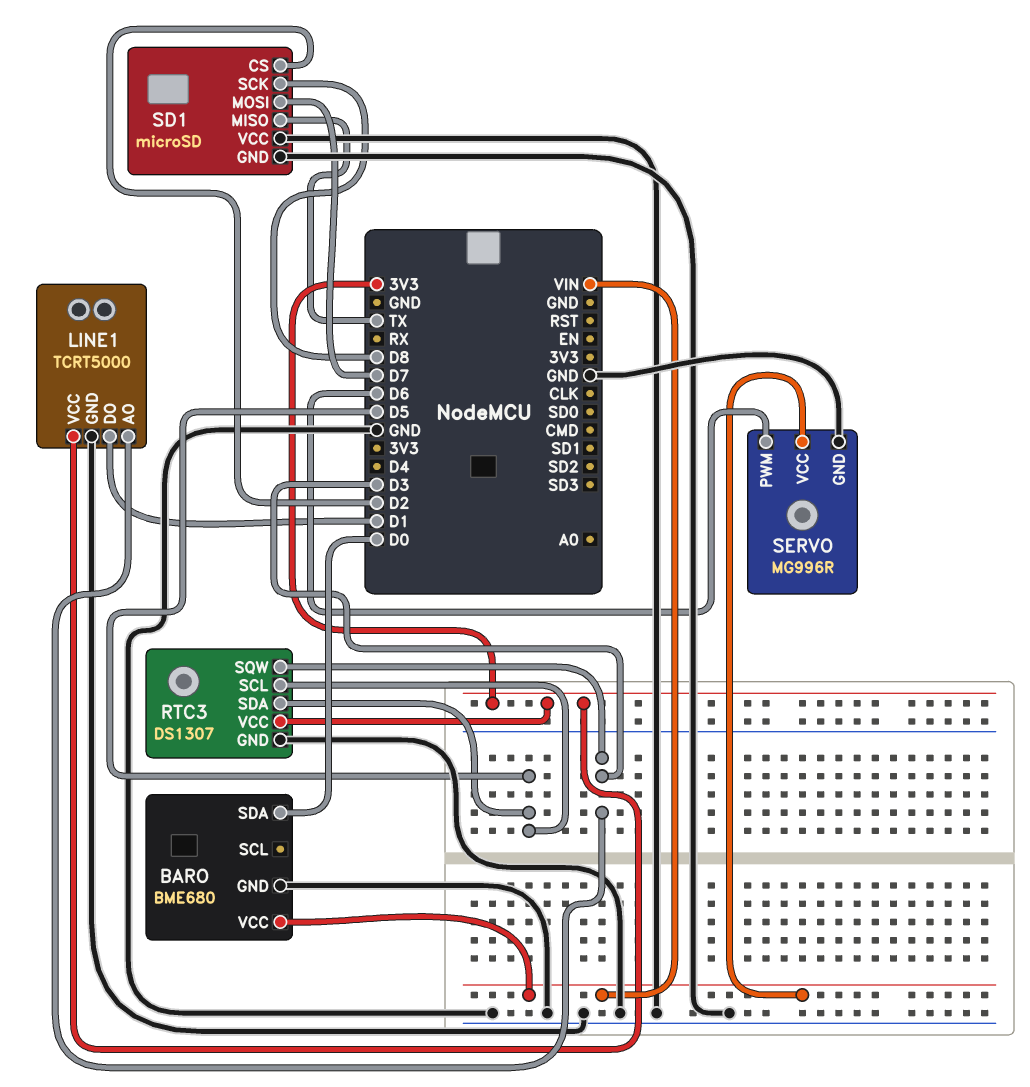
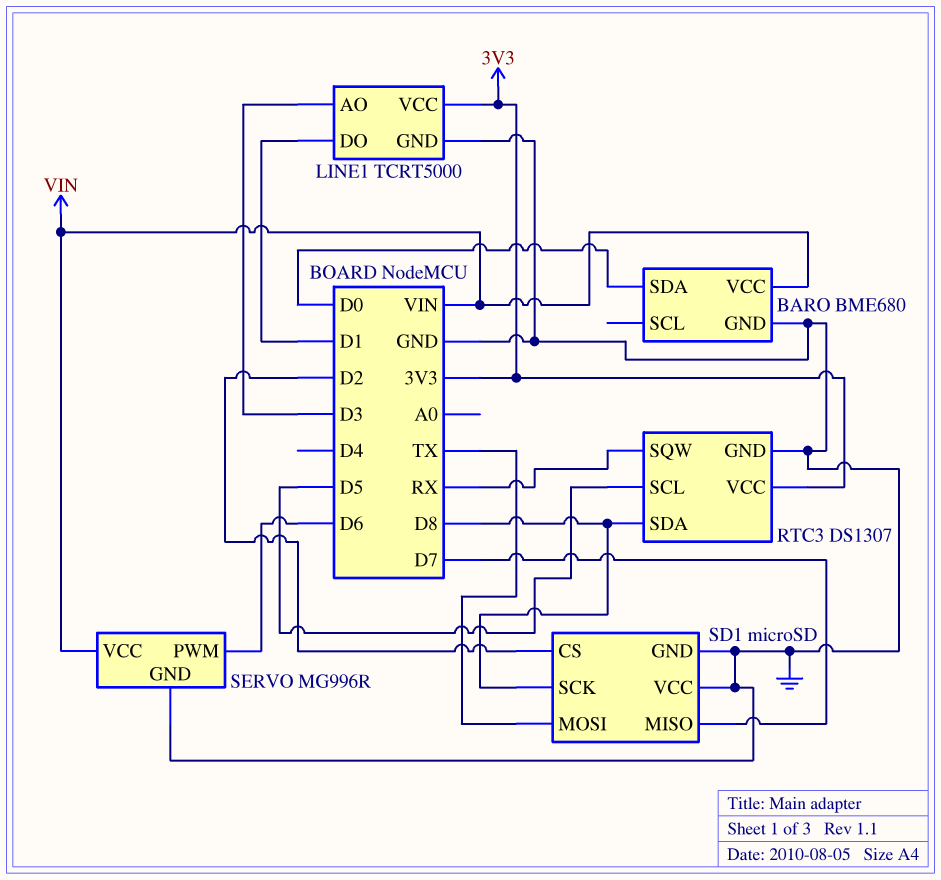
RTC3 pin SDA: D5 -> D8
RTC3 pin SQW: D3 -> RX
SD1 pin MISO: TX -> D7
SD1 pin MOSI: D7 -> TX

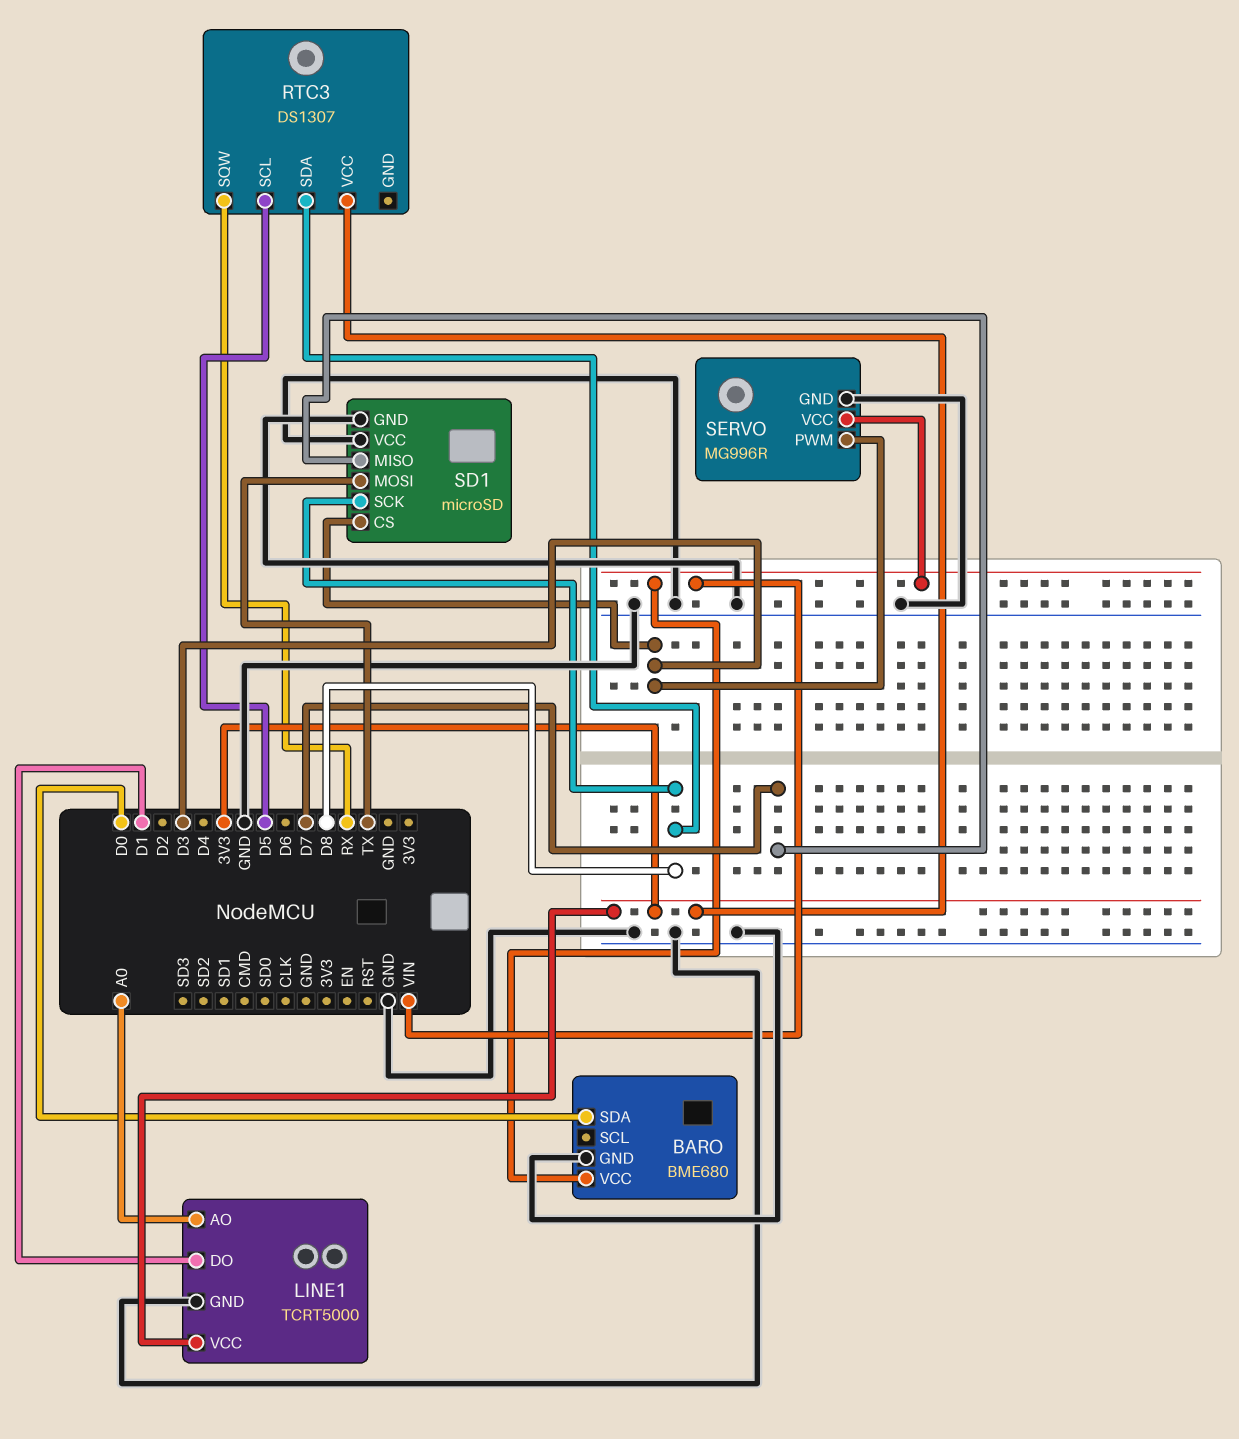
LINE1 pin AO: D3 -> A0
RTC3 pin GND: GND -> none
SD1 pin CS: D2 -> D3
SERVO pin PWM: D6 -> D3

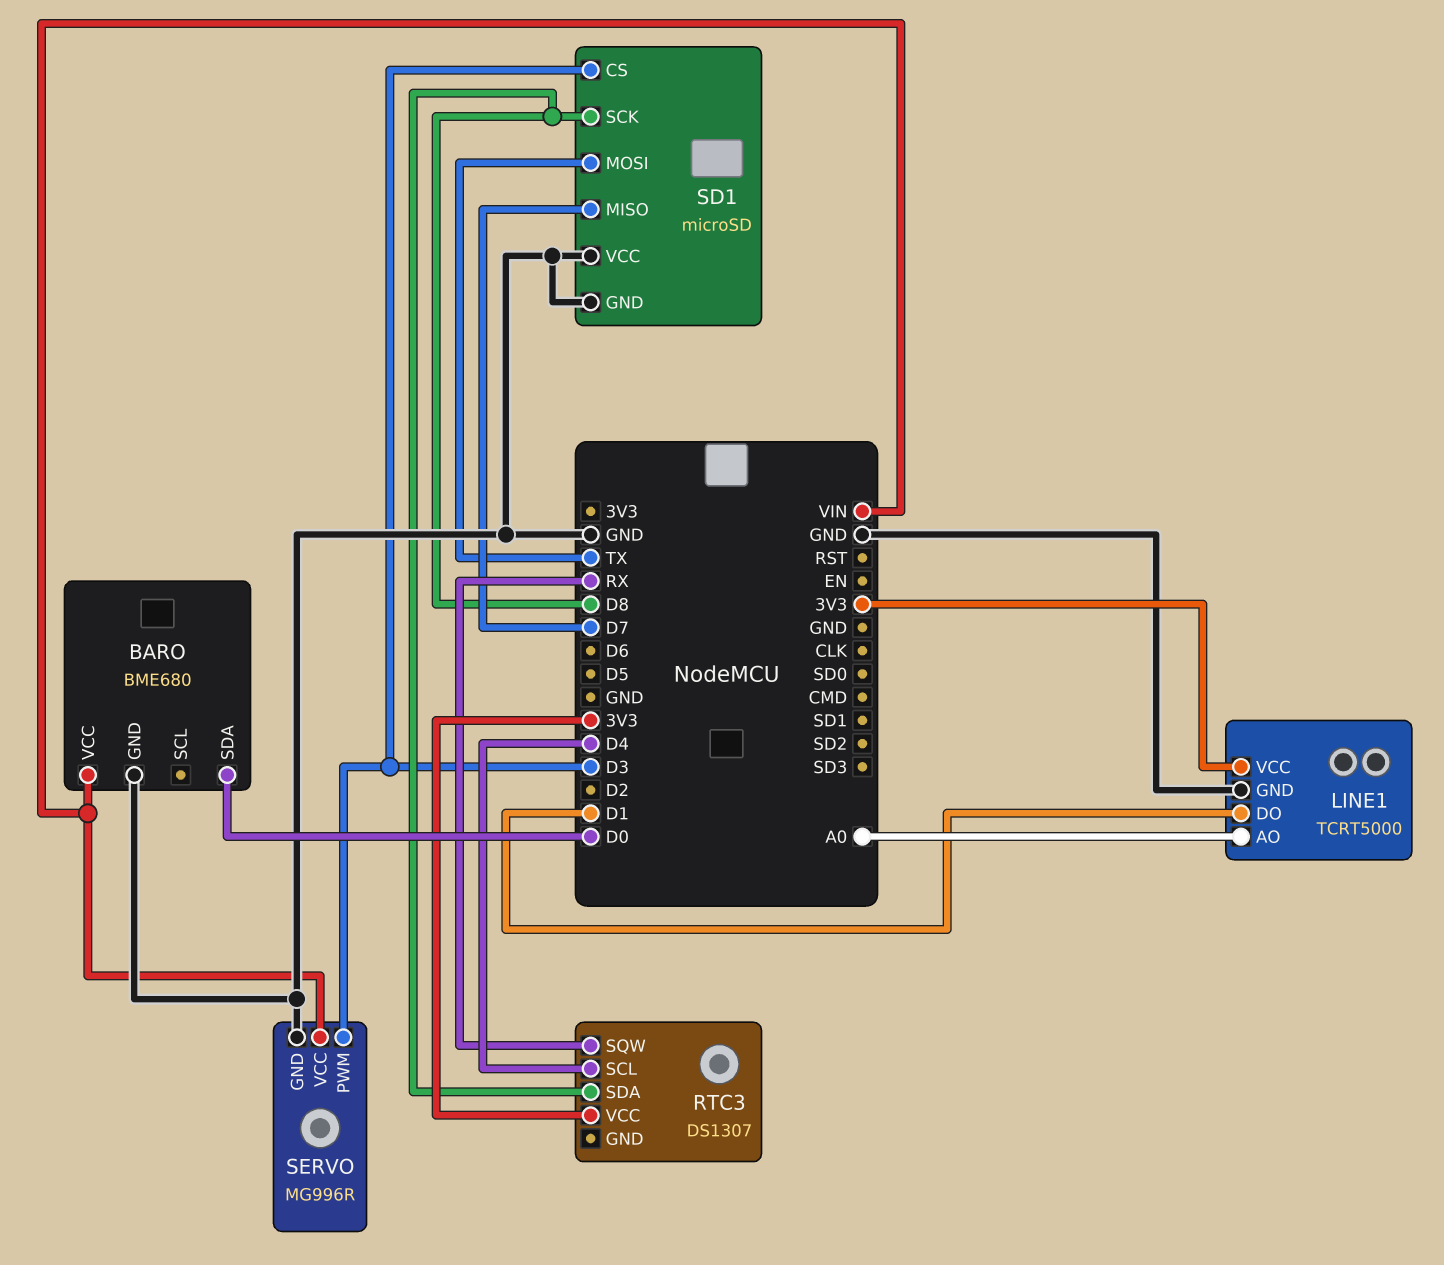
RTC3 pin SCL: D5 -> D4

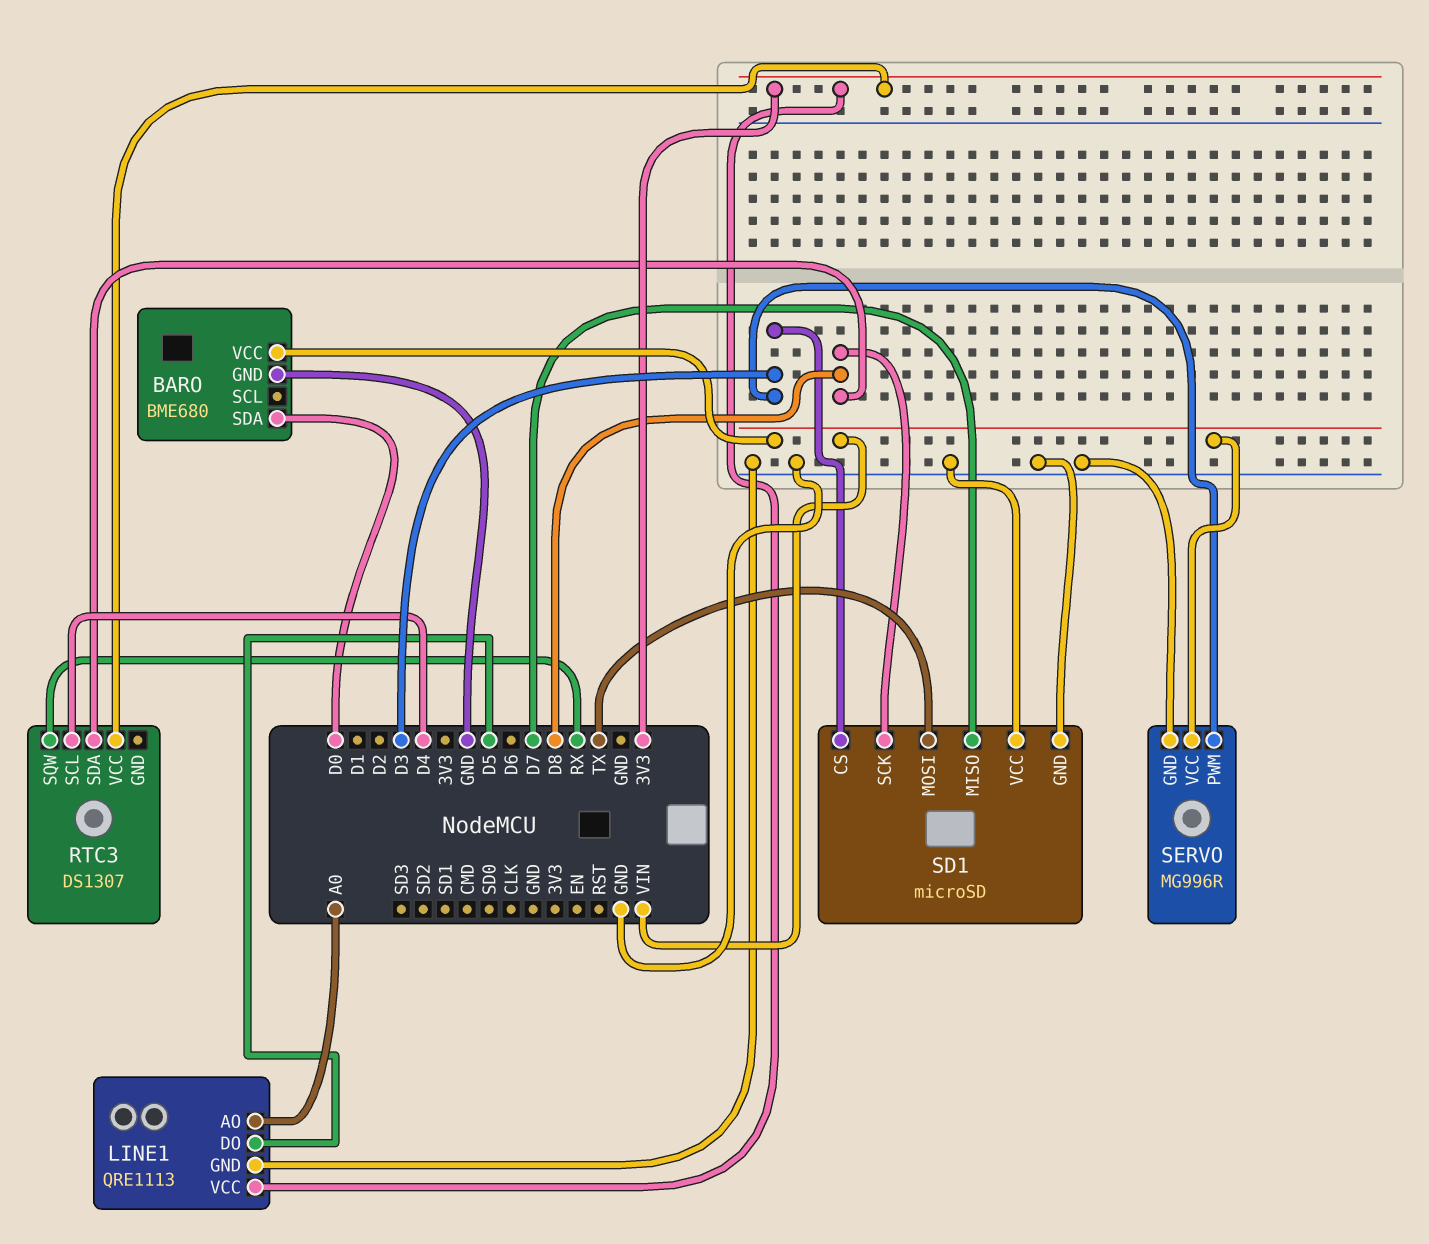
LINE1: TCRT5000 -> QRE1113
LINE1 pin DO: D1 -> D5

